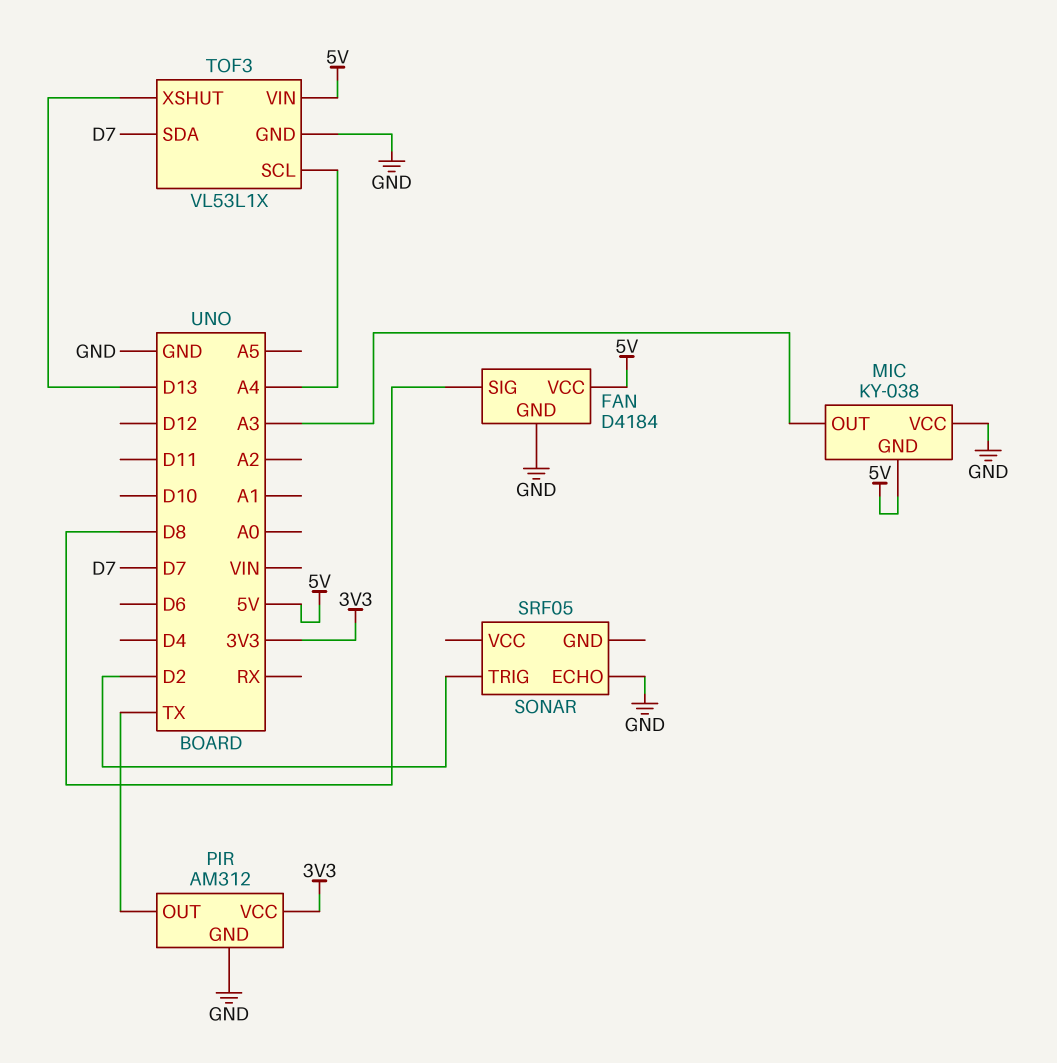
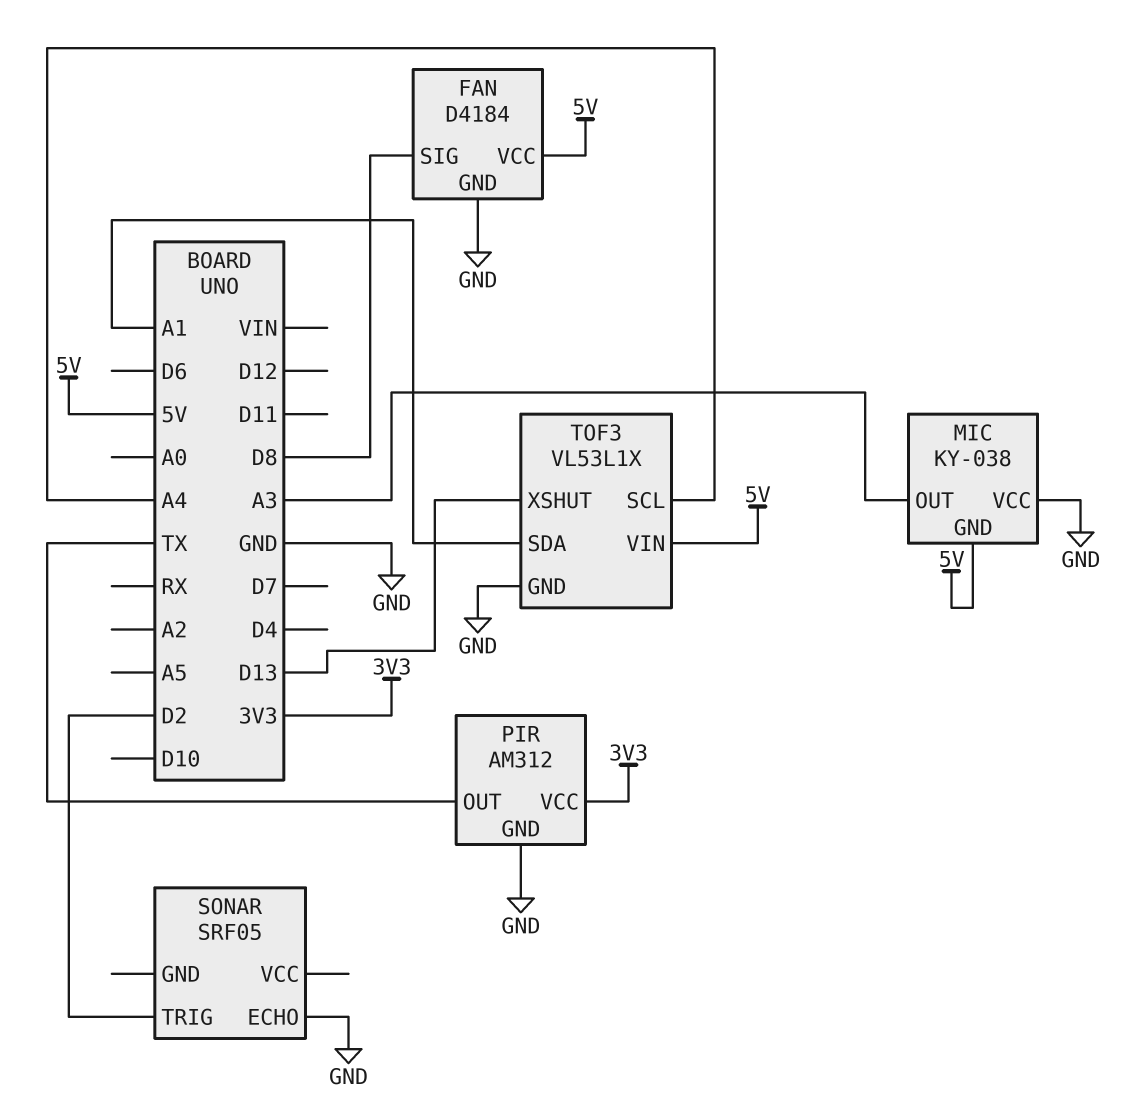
TOF3 pin SDA: D7 -> A1

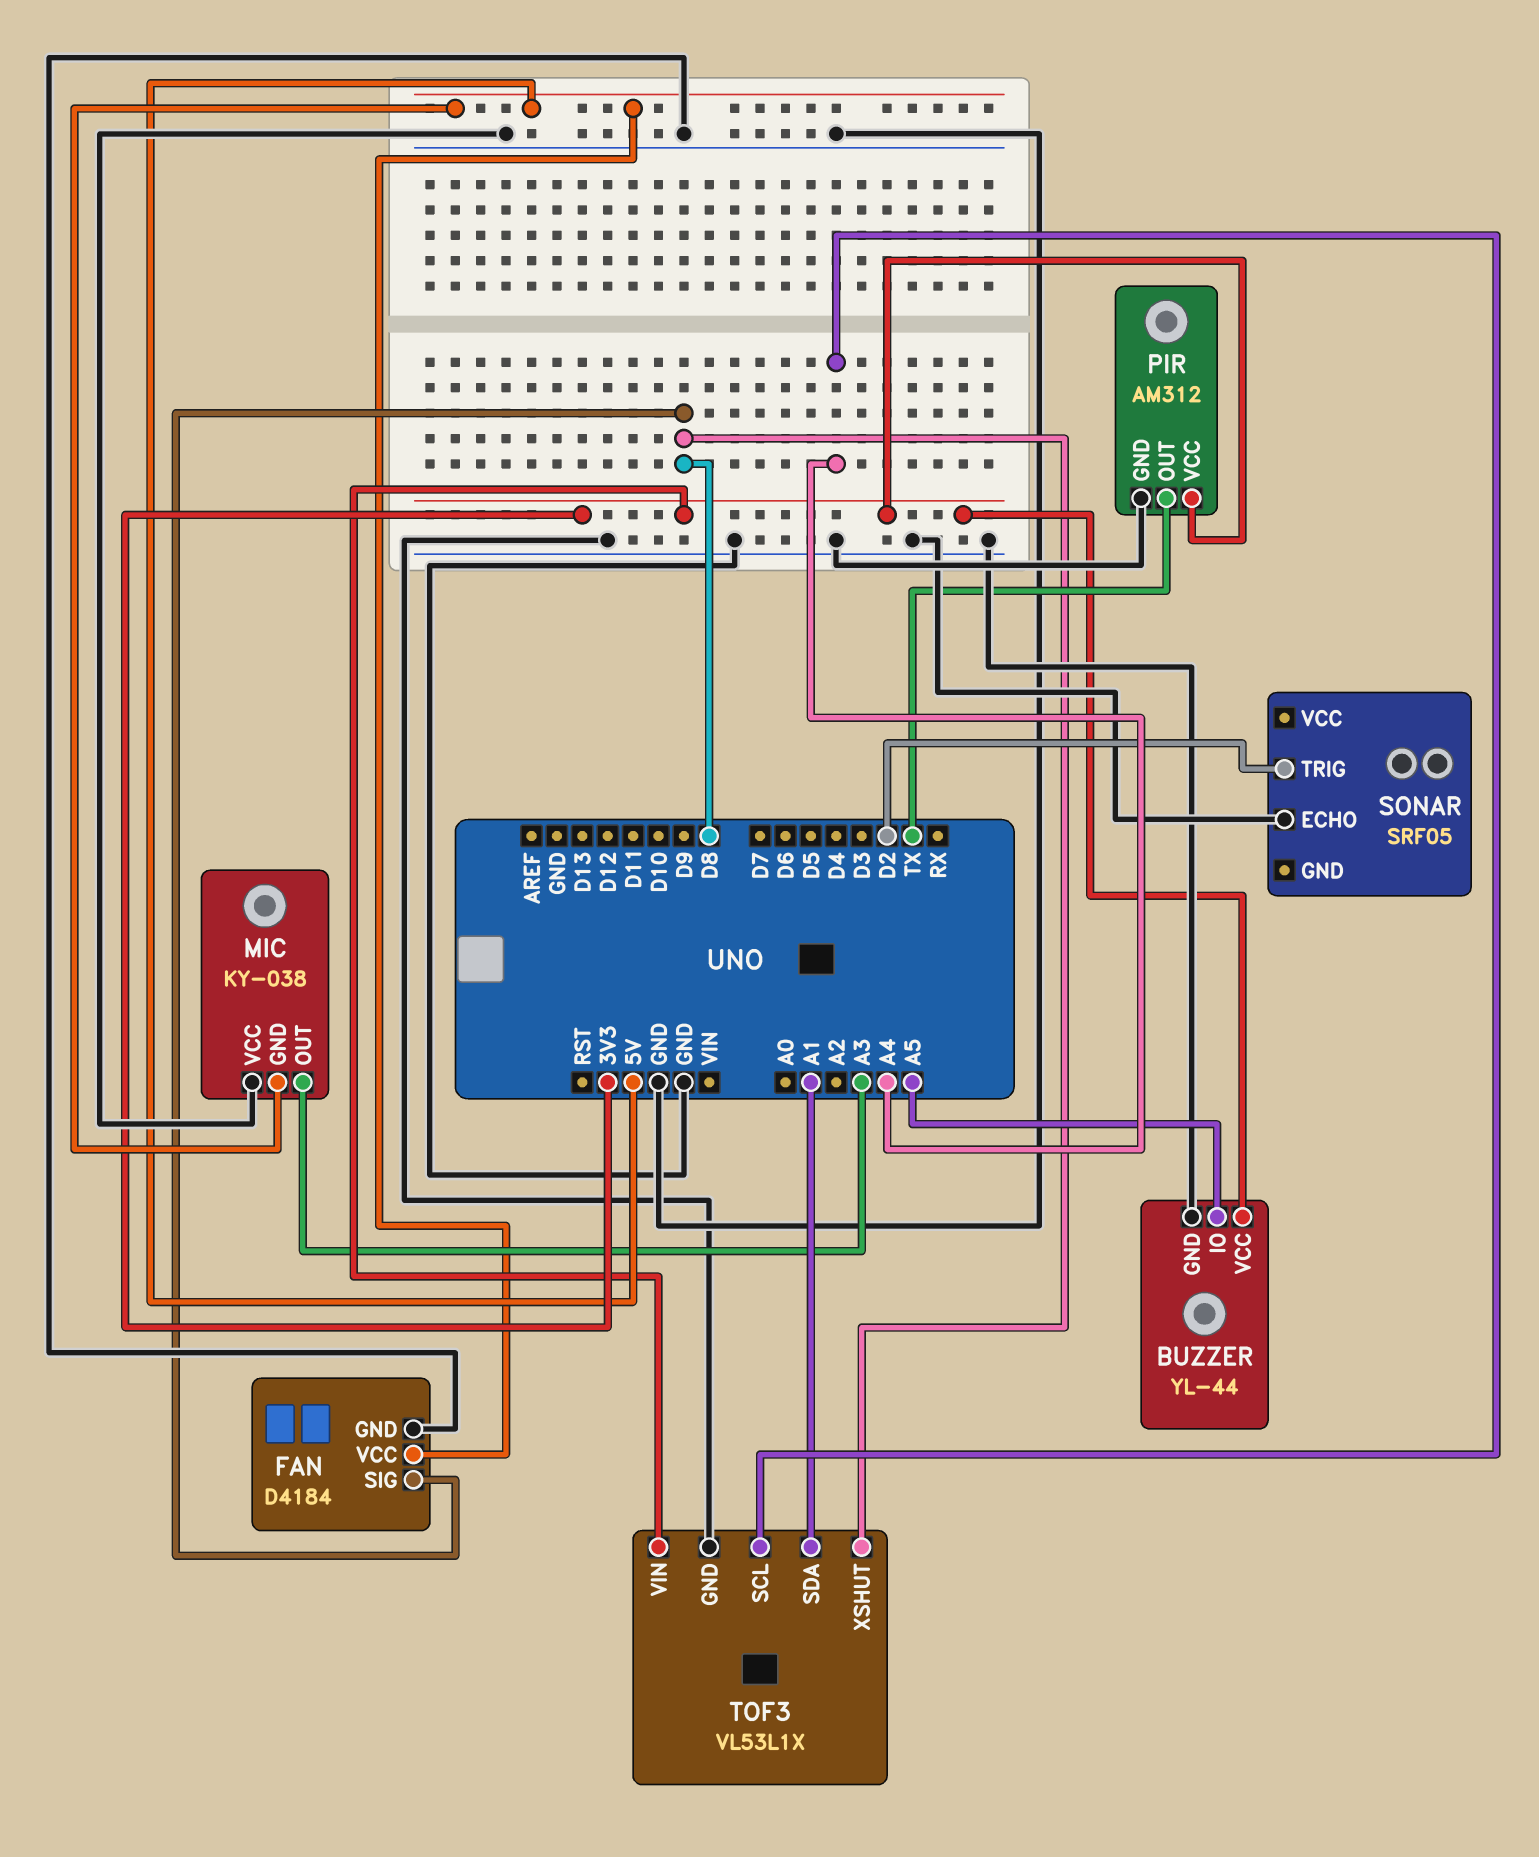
BUZZER: none -> YL-44
BUZZER pin GND: none -> GND
BUZZER pin IO: none -> A5
BUZZER pin VCC: none -> 3V3
TOF3 pin VIN: 5V -> 3V3
TOF3 pin XSHUT: D13 -> D8

